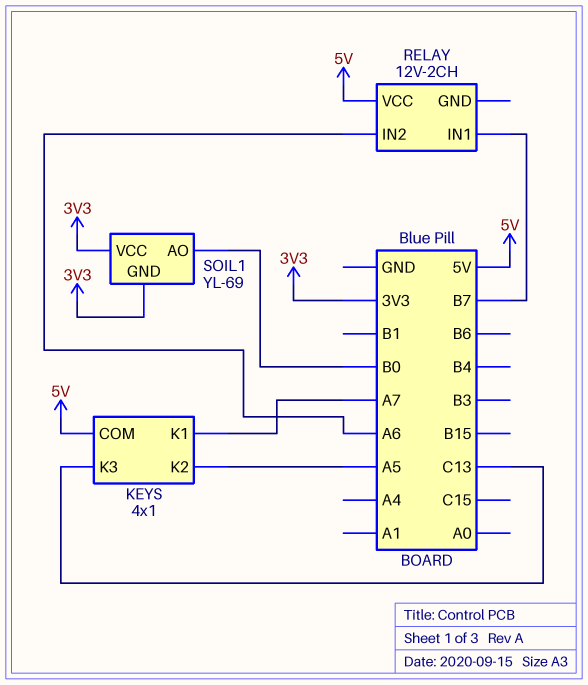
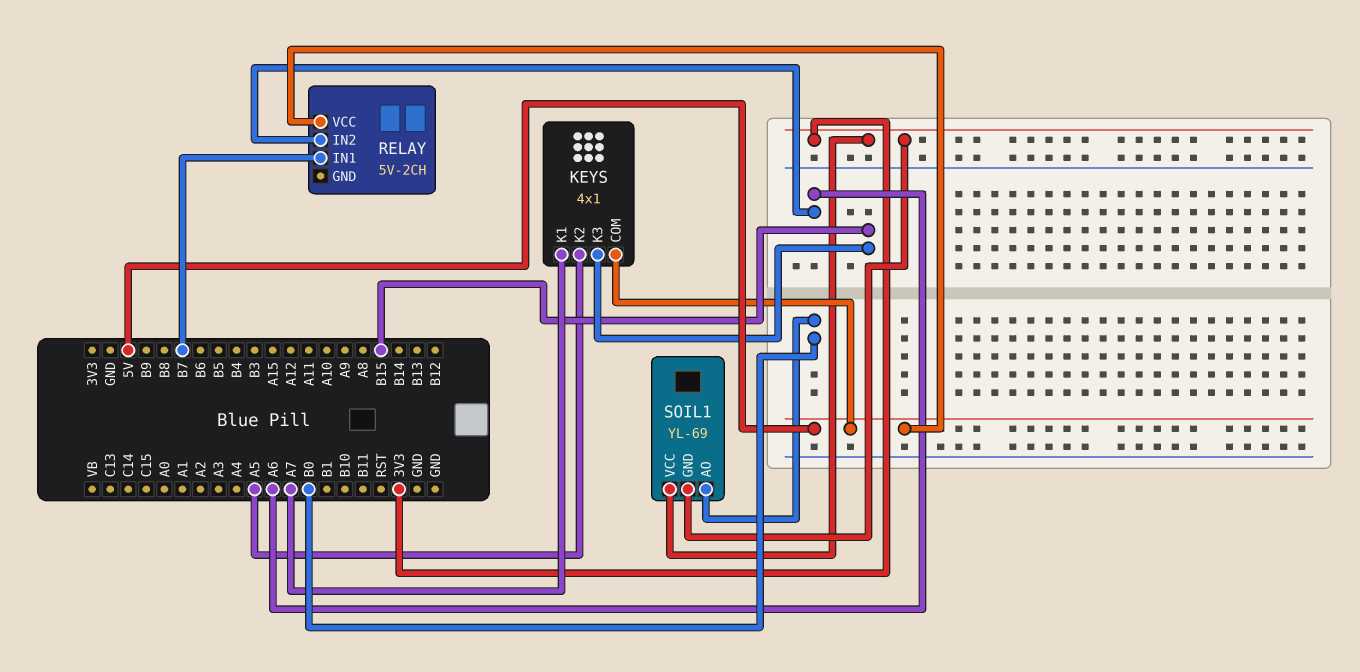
KEYS pin K3: C13 -> B15
RELAY: 12V-2CH -> 5V-2CH

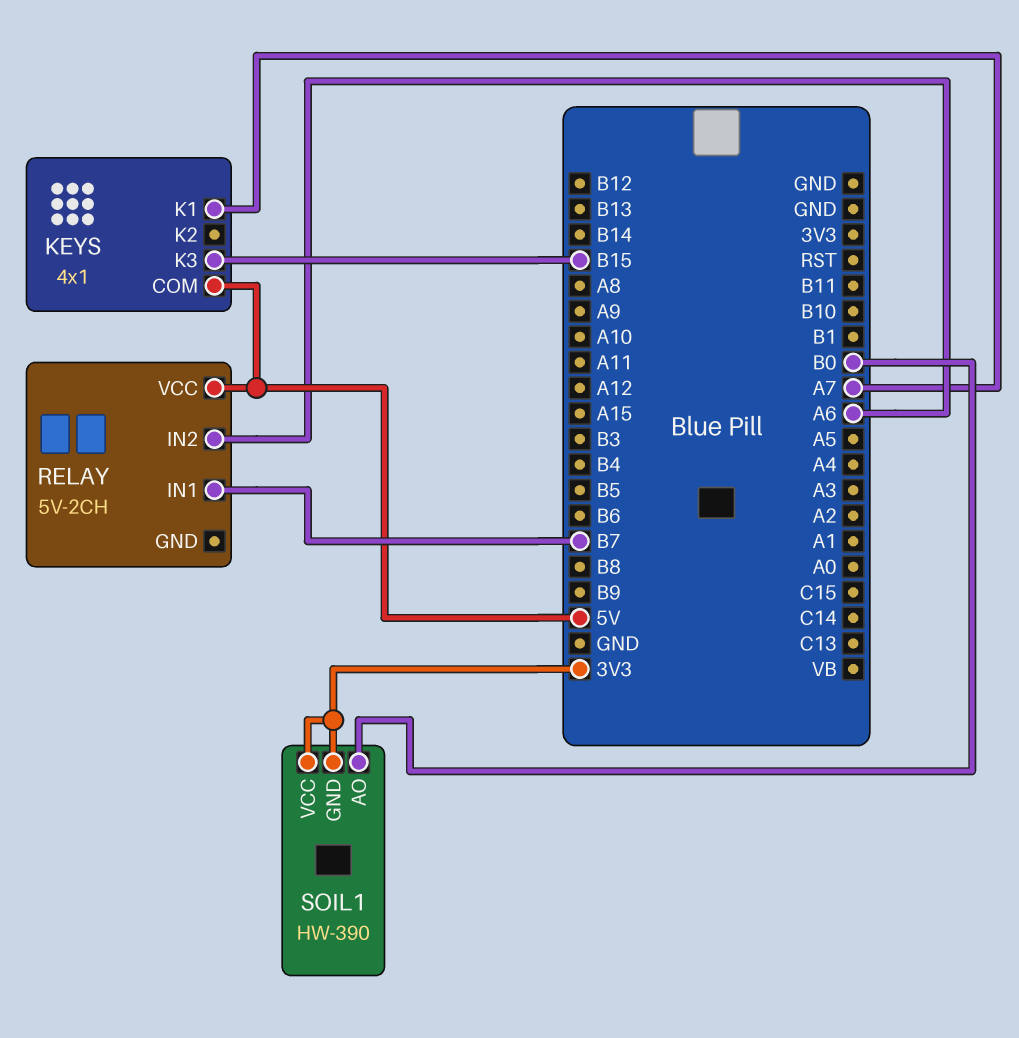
KEYS pin K2: A5 -> none
SOIL1: YL-69 -> HW-390

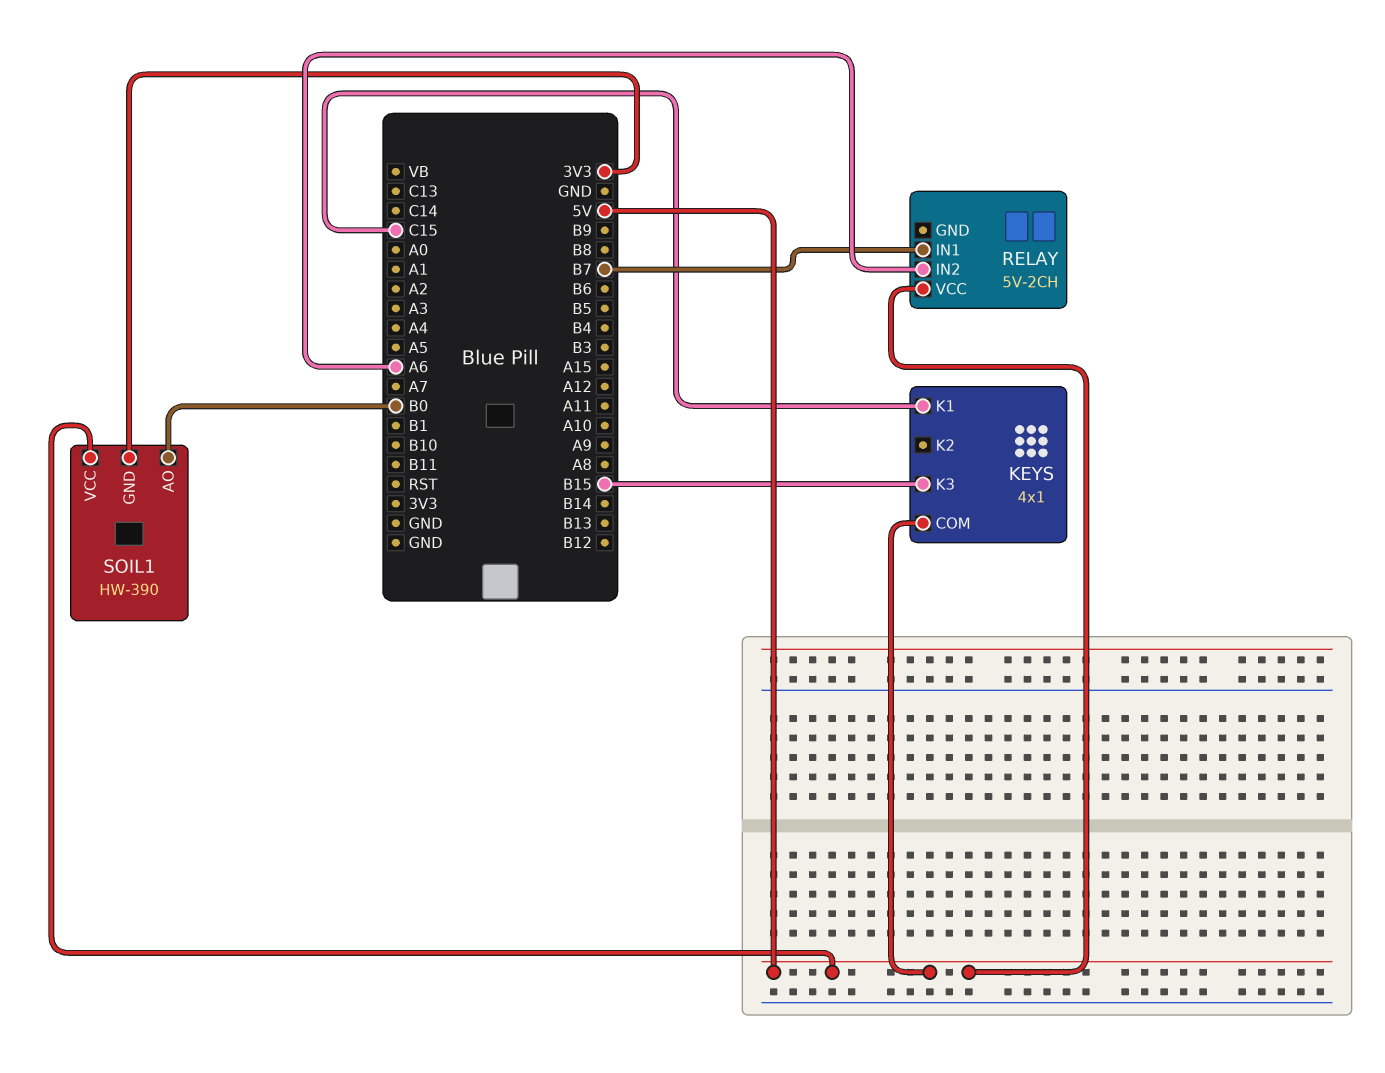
KEYS pin K1: A7 -> C15
SOIL1 pin VCC: 3V3 -> 5V

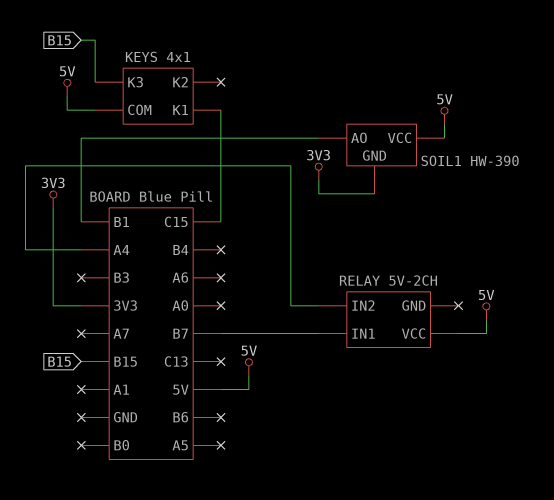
RELAY pin IN2: A6 -> A4
SOIL1 pin AO: B0 -> B1

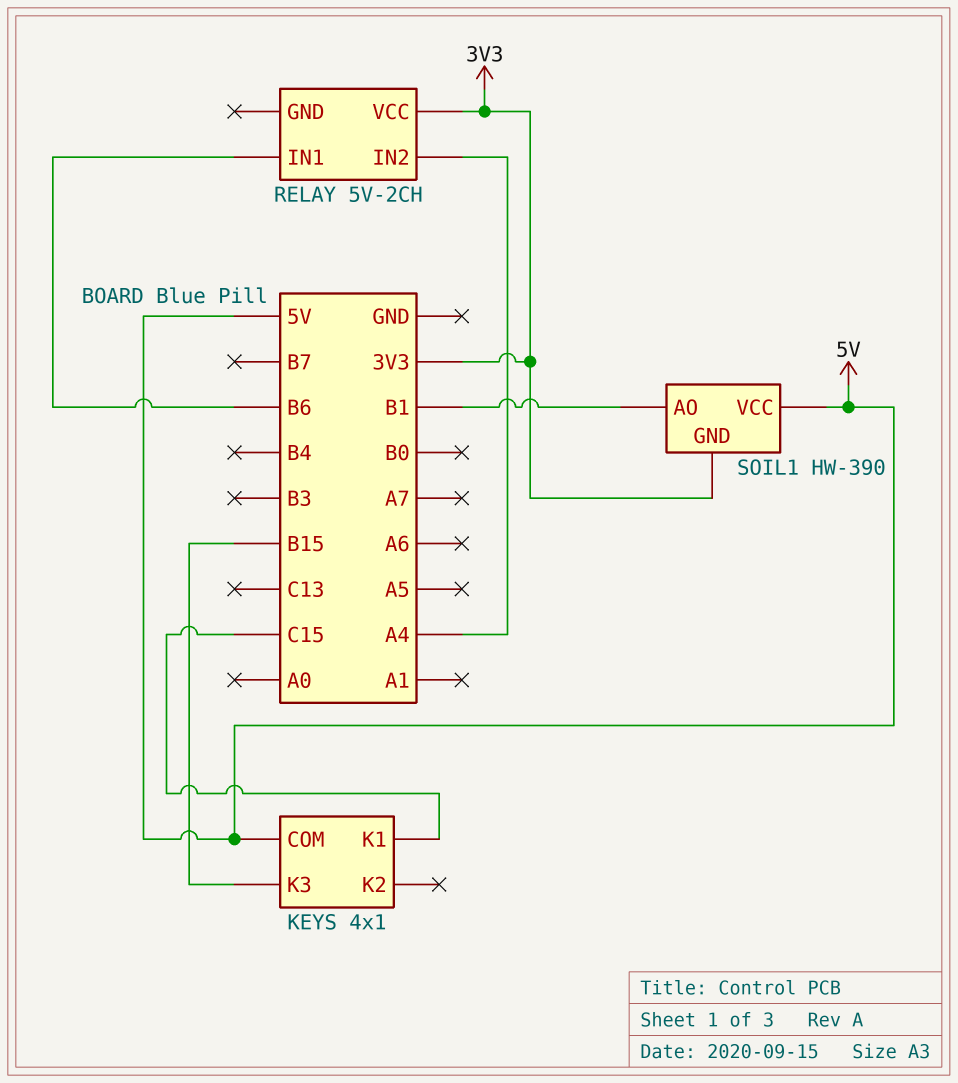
RELAY pin IN1: B7 -> B6
RELAY pin VCC: 5V -> 3V3

